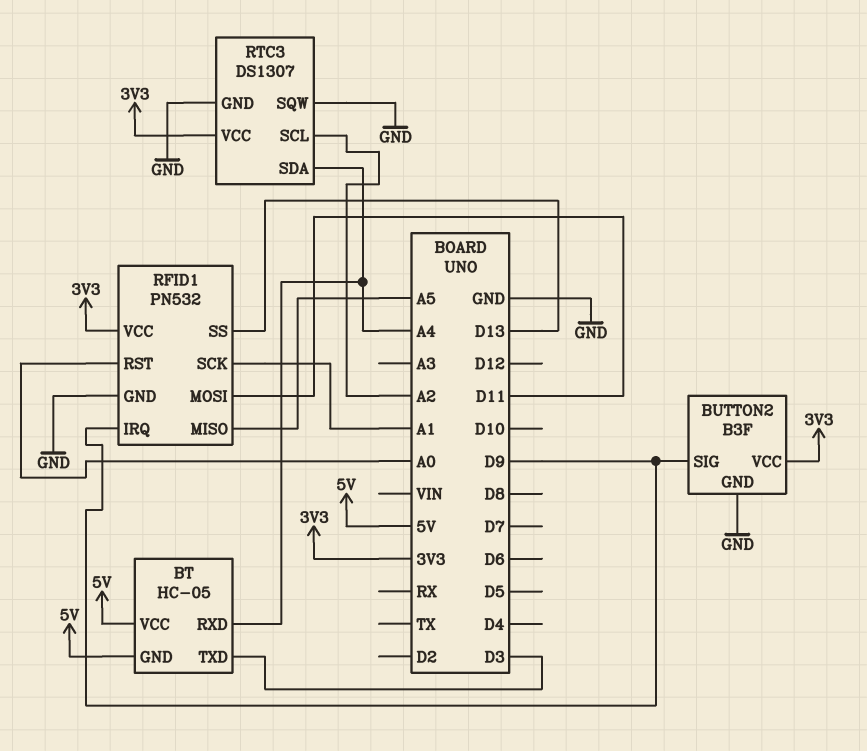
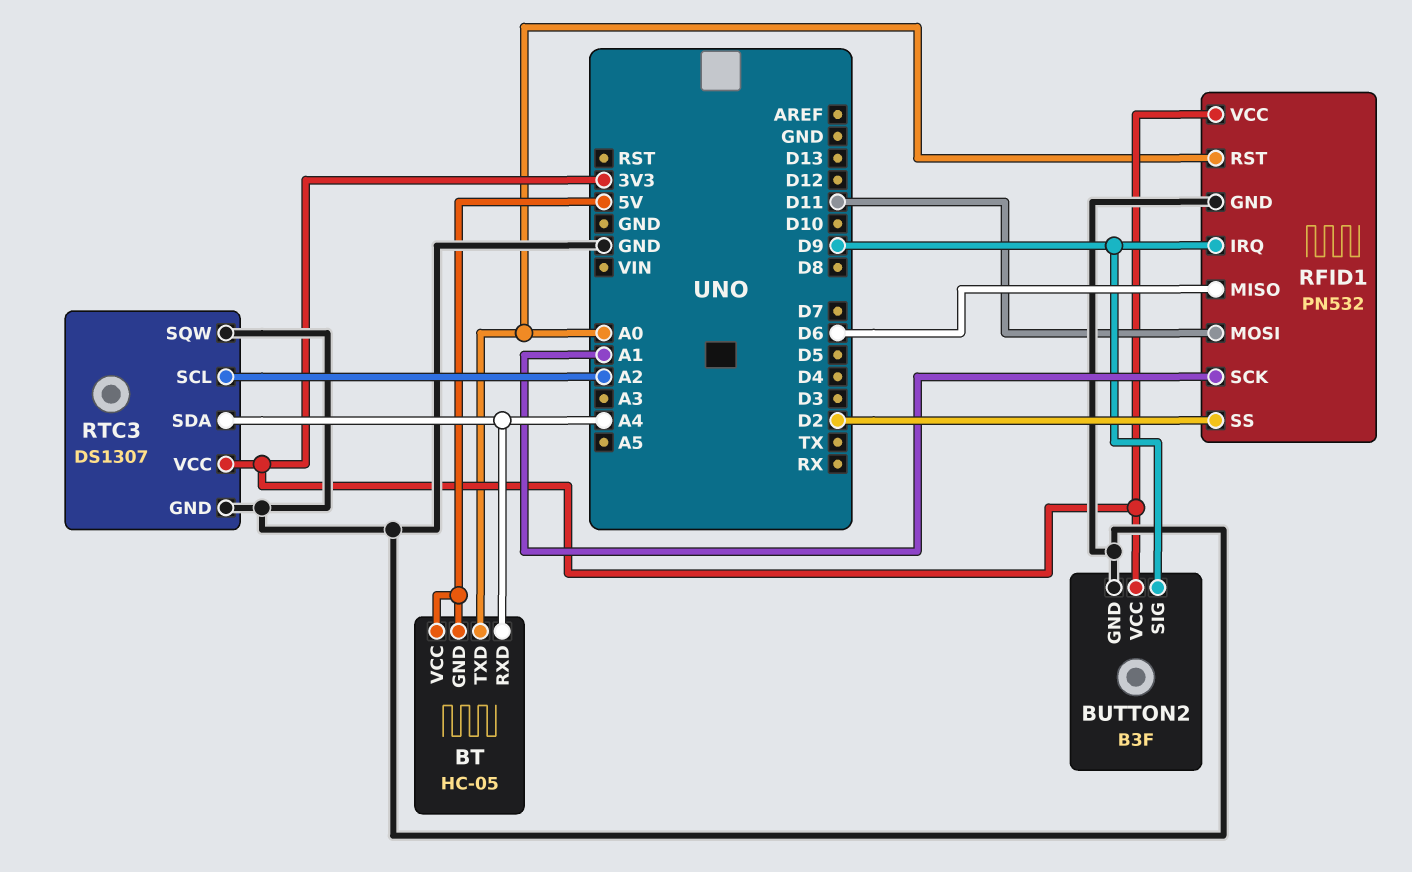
BT pin TXD: D3 -> A0
RFID1 pin MISO: A5 -> D6
RFID1 pin SS: D13 -> D2

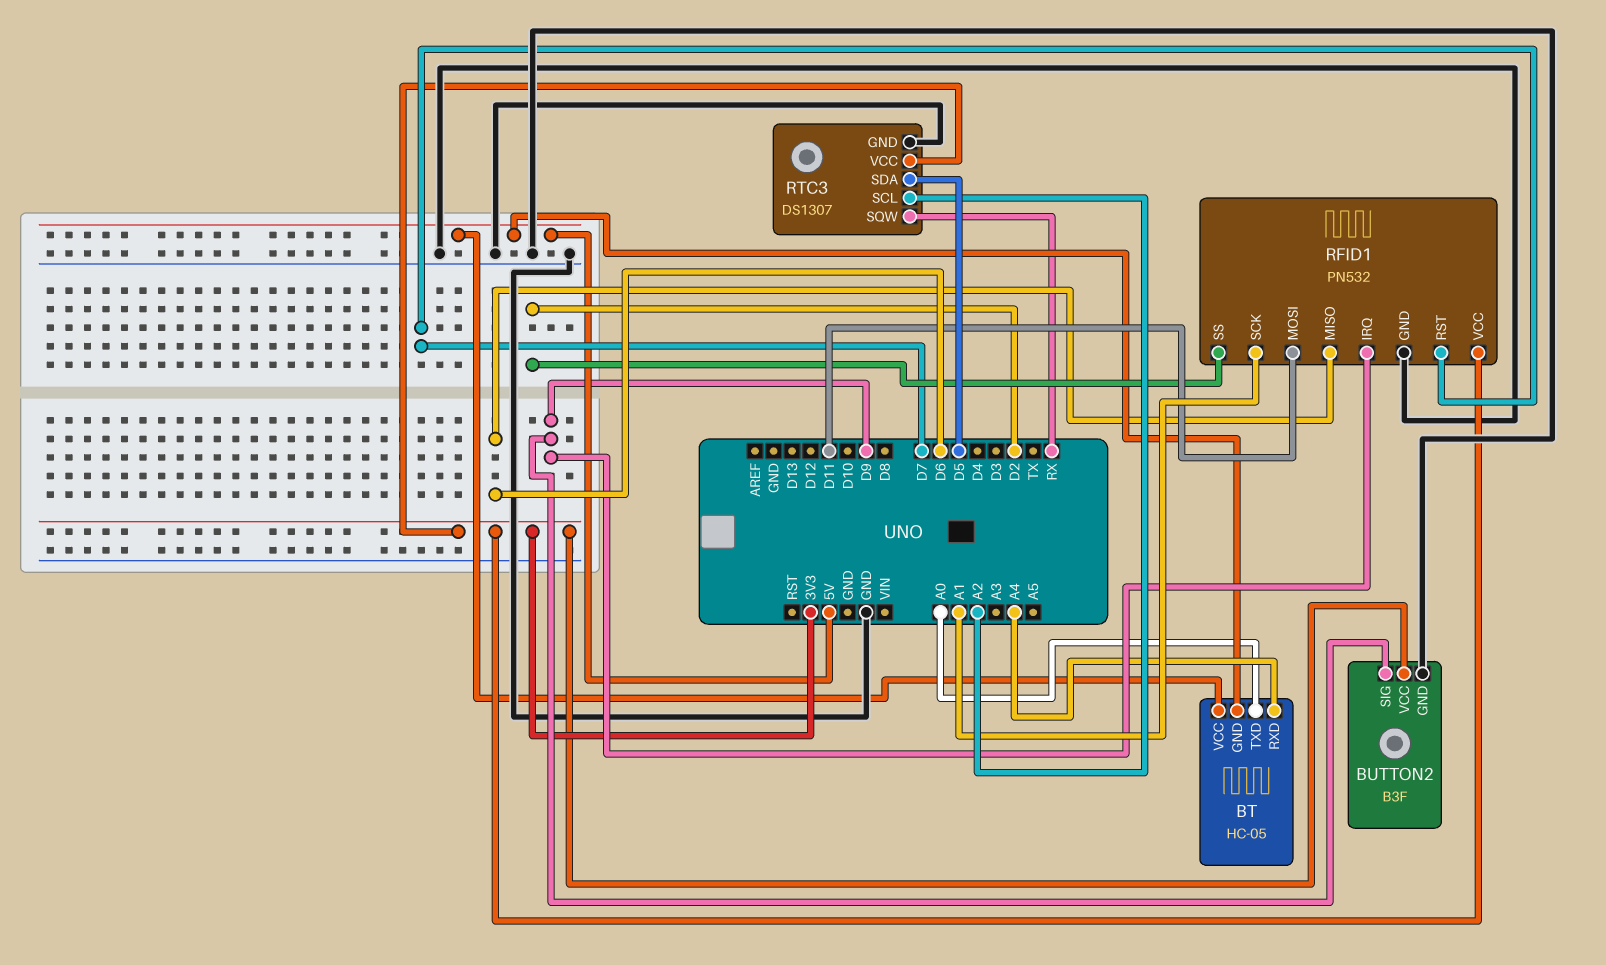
RFID1 pin RST: A0 -> D7
RTC3 pin SDA: A4 -> D5
RTC3 pin SQW: GND -> RX

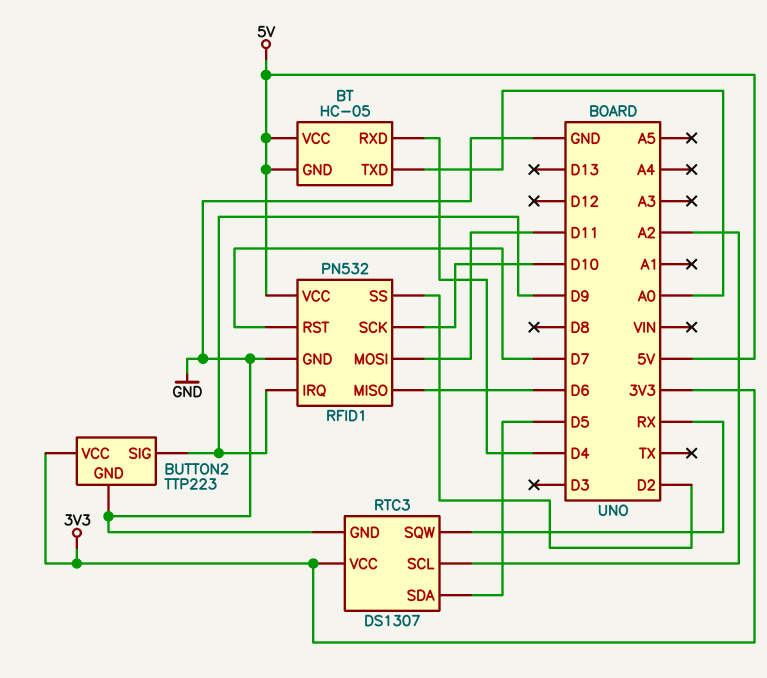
BT pin RXD: A4 -> D4
BUTTON2: B3F -> TTP223
RFID1 pin SCK: A1 -> D10
RFID1 pin VCC: 3V3 -> 5V

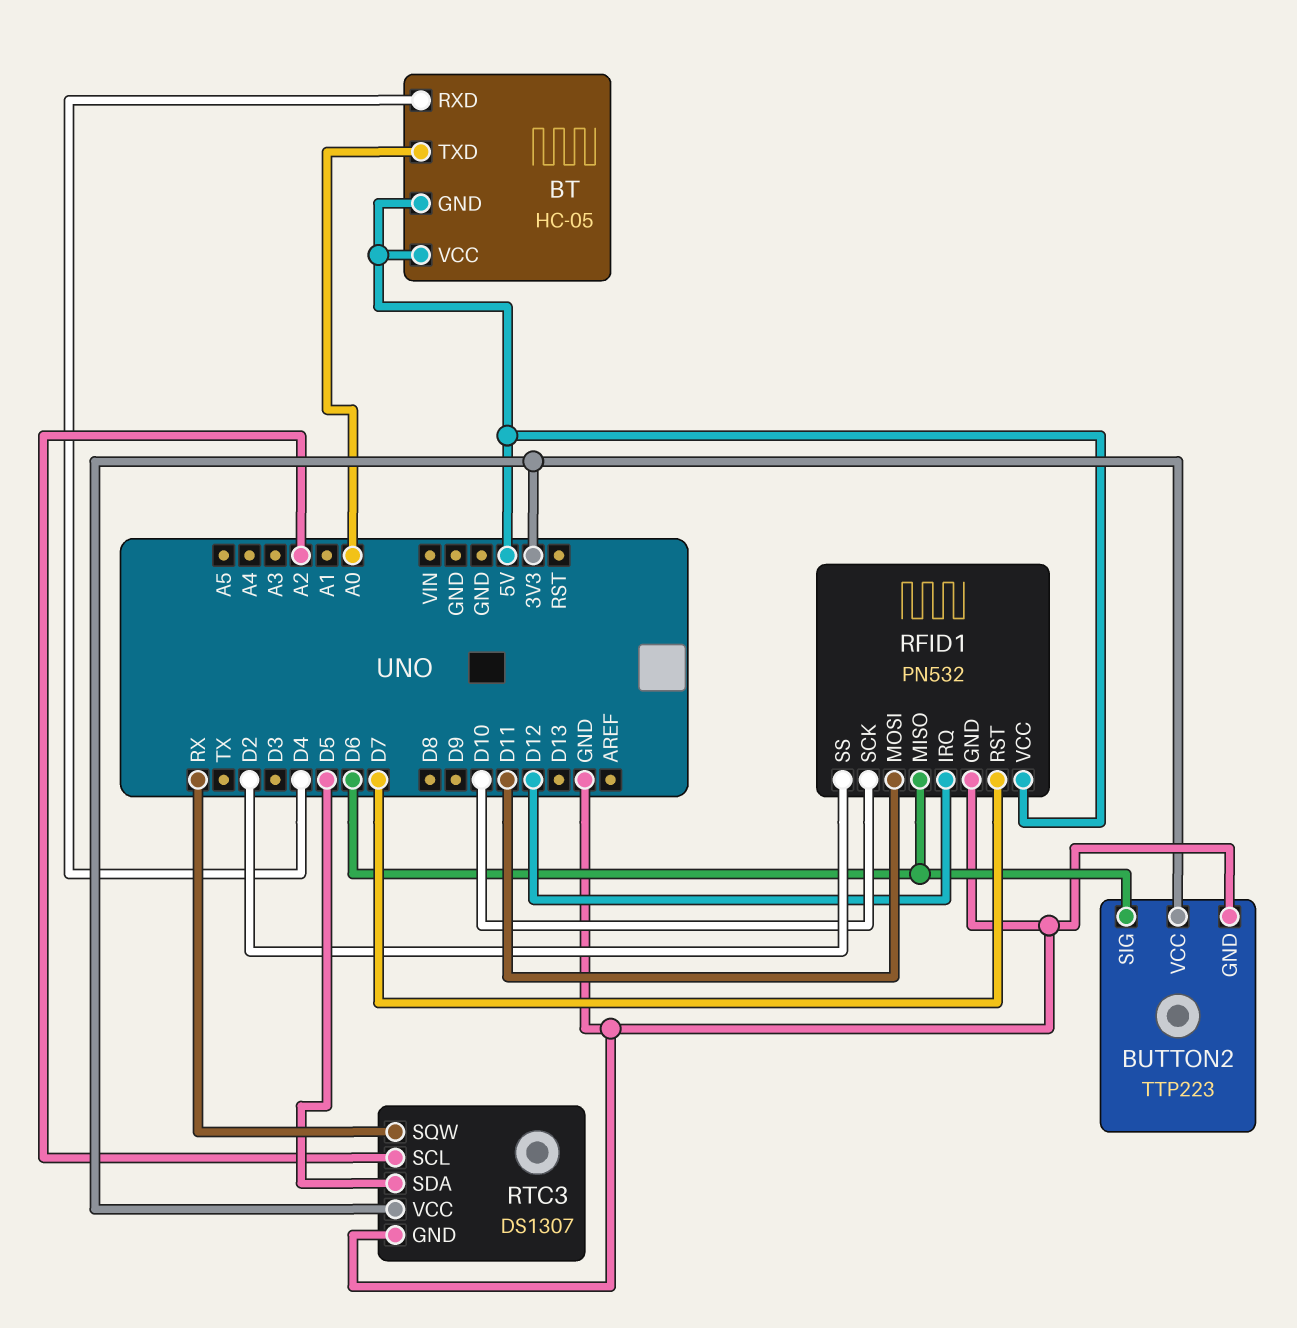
BUTTON2 pin SIG: D9 -> D6
RFID1 pin IRQ: D9 -> D12

